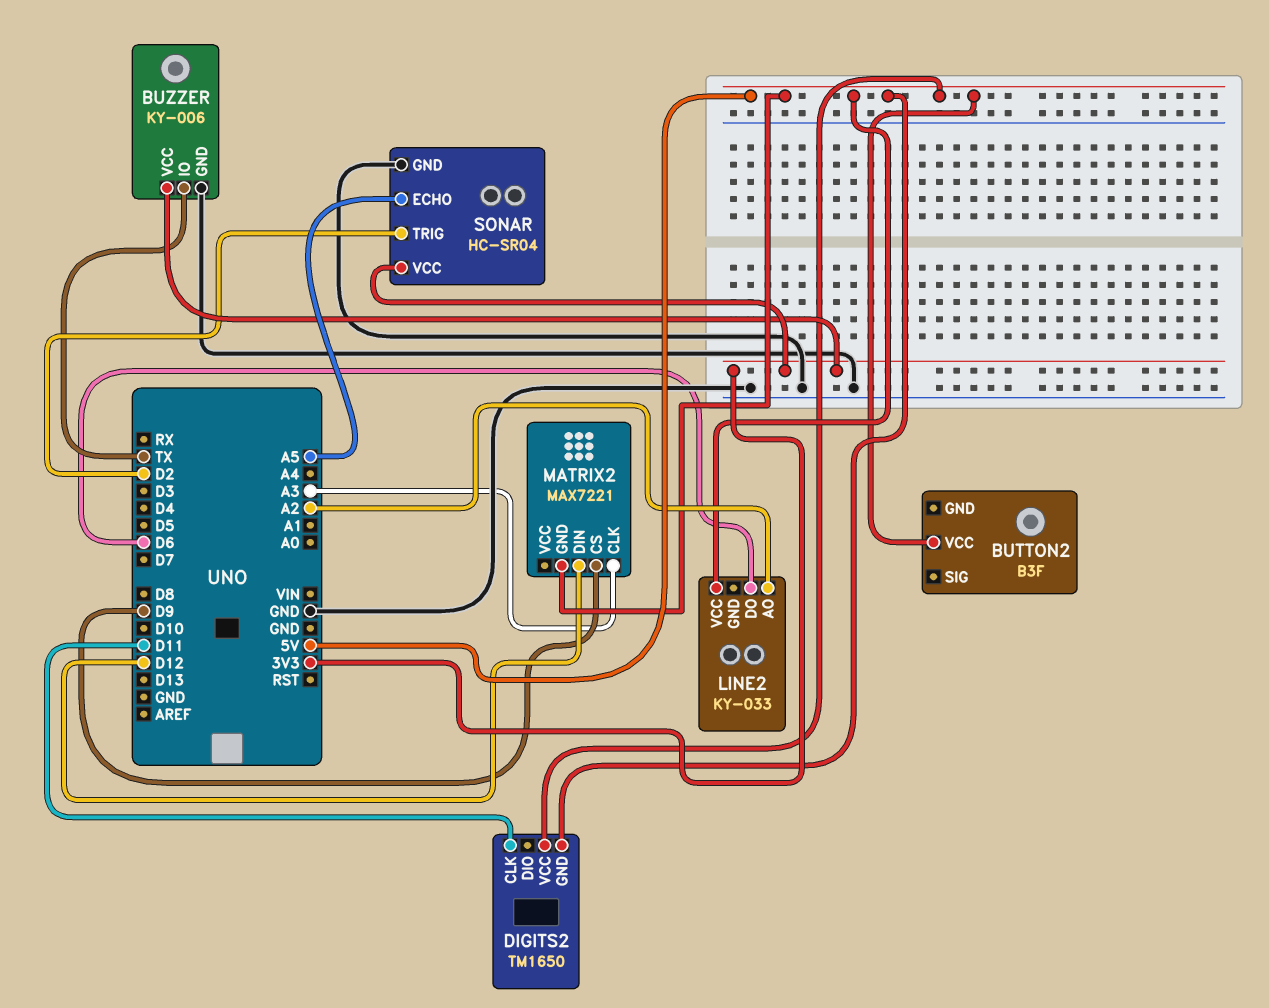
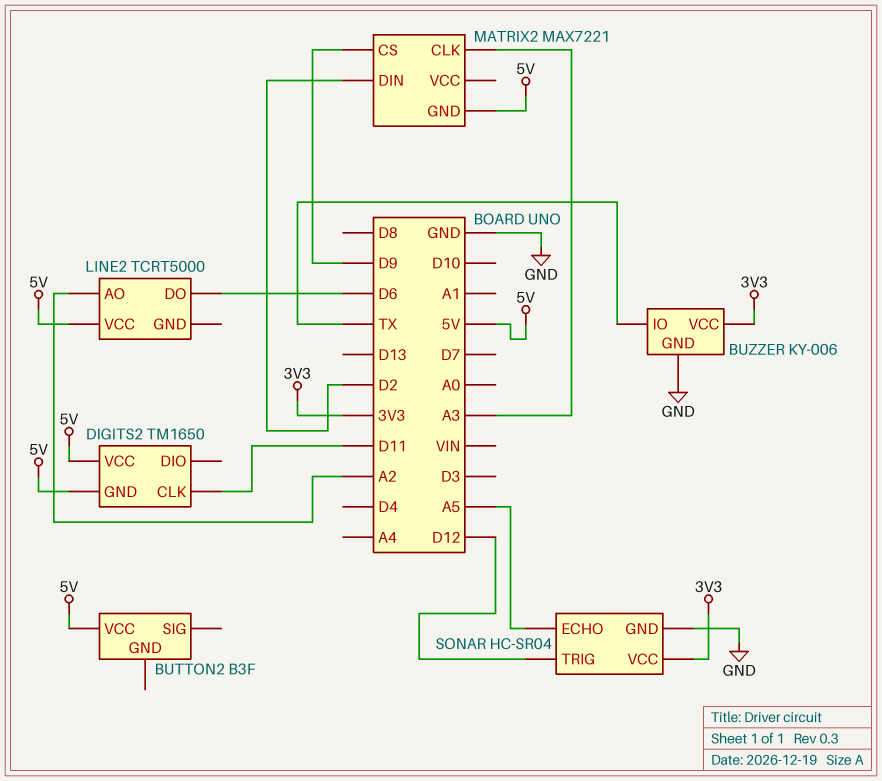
LINE2: KY-033 -> TCRT5000
MATRIX2 pin DIN: D12 -> D2
SONAR pin TRIG: D2 -> D12

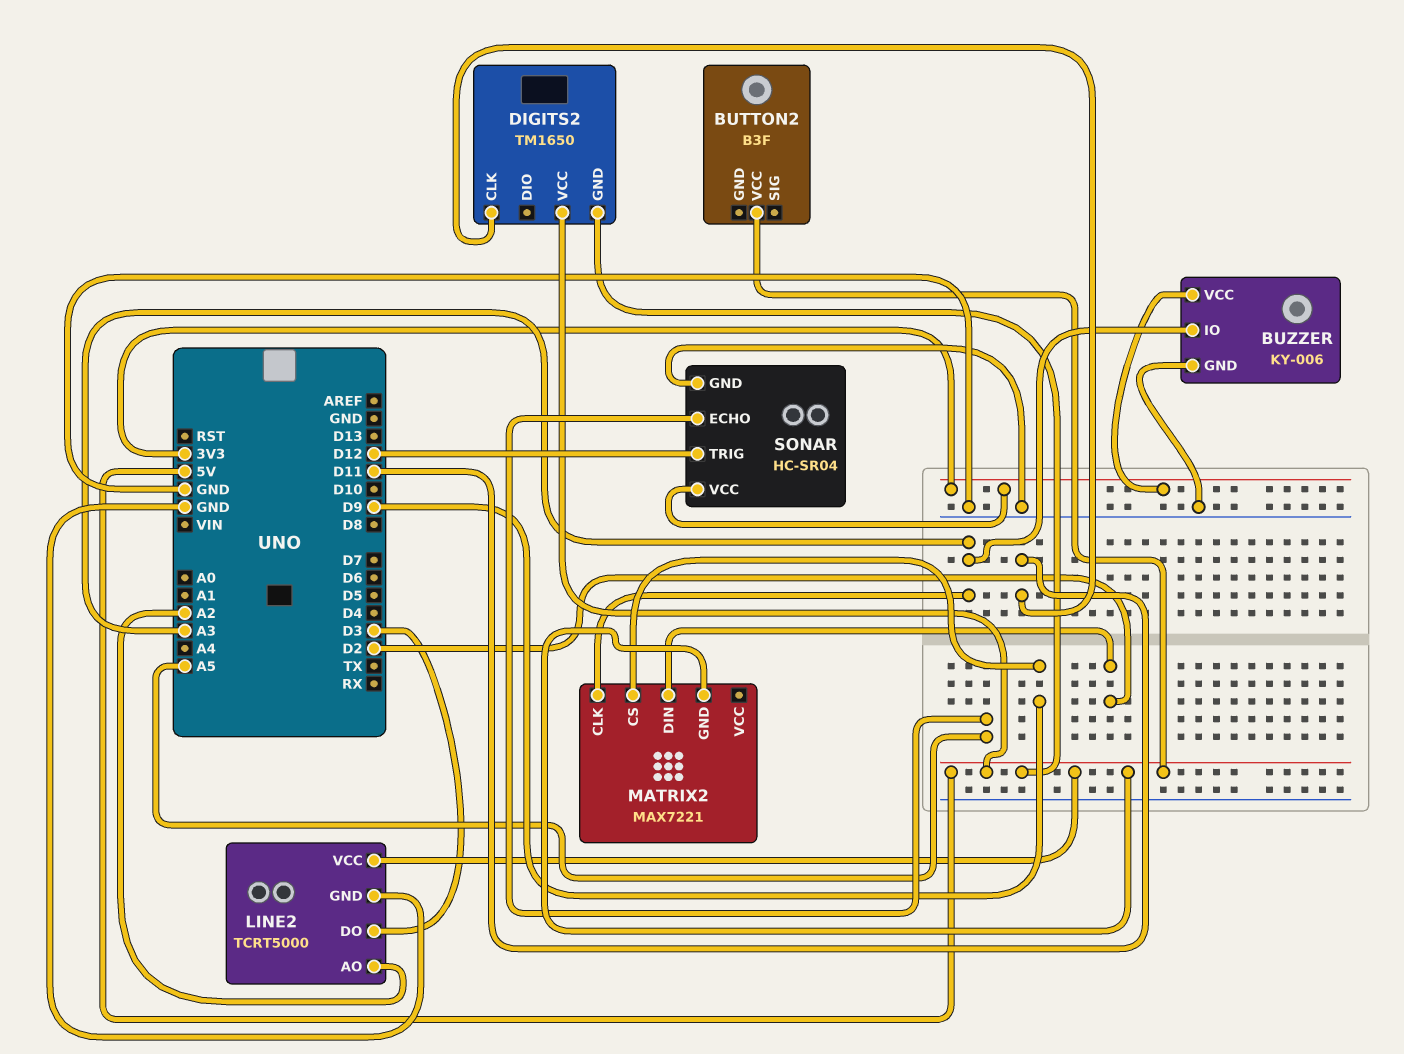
BUZZER pin IO: TX -> A3
LINE2 pin DO: D6 -> D3
LINE2 pin GND: none -> GND

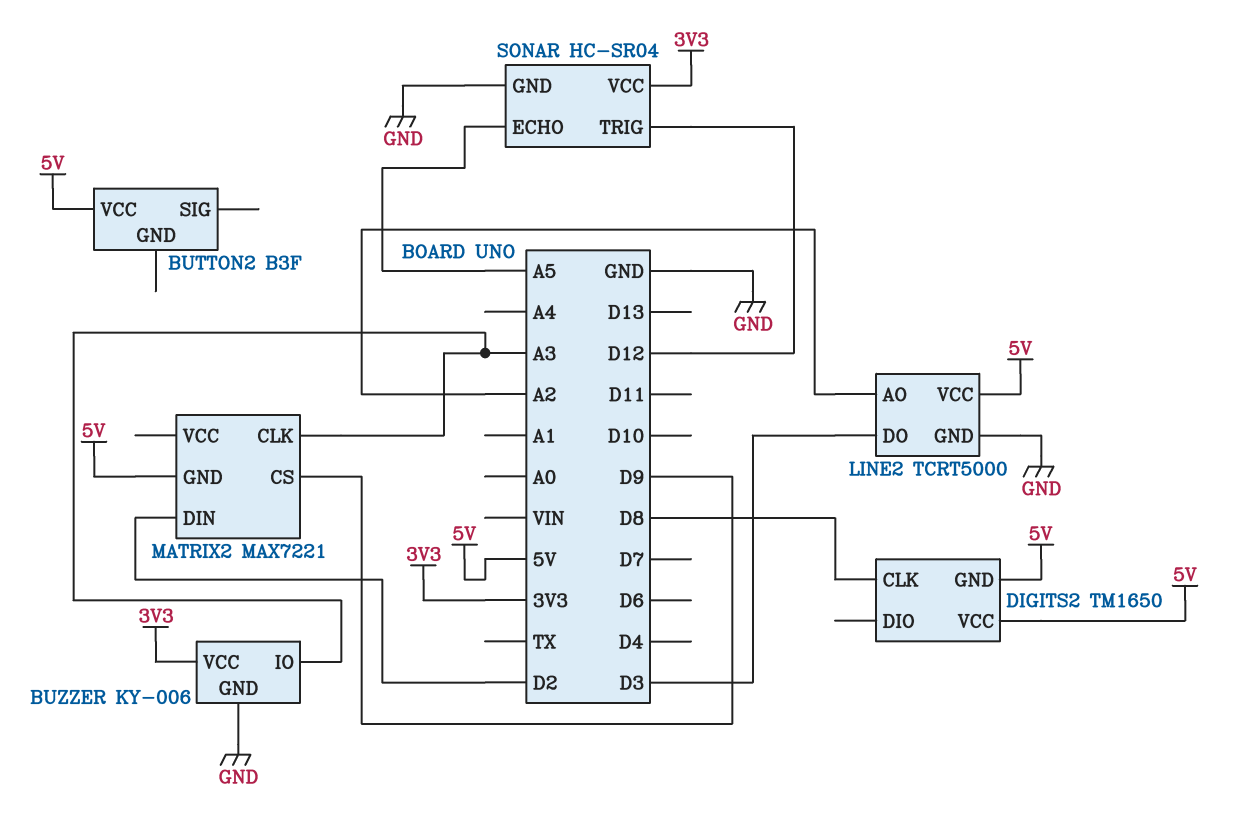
DIGITS2 pin CLK: D11 -> D8

